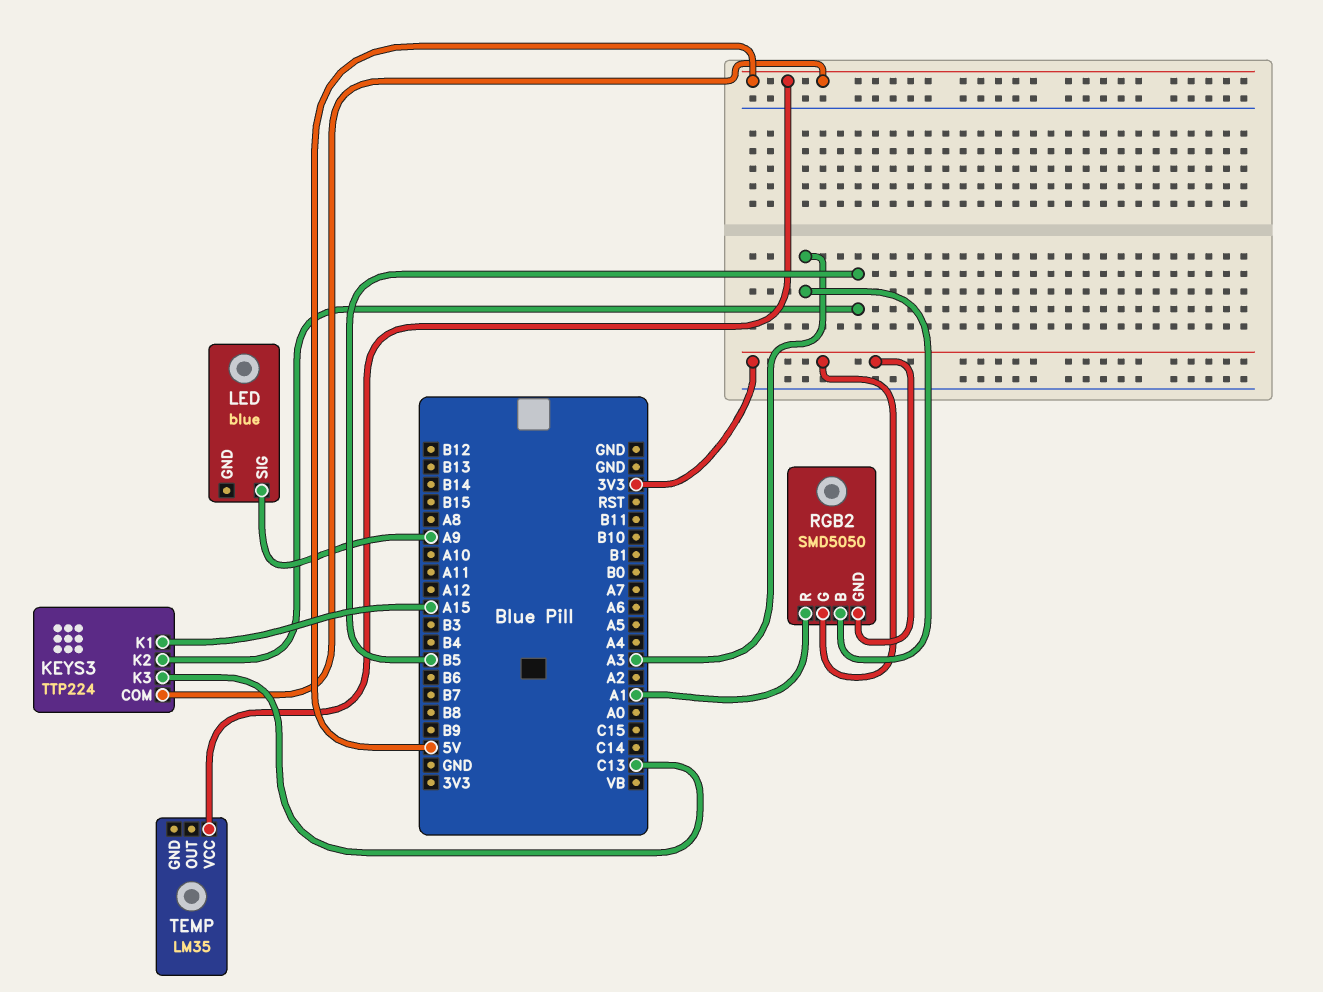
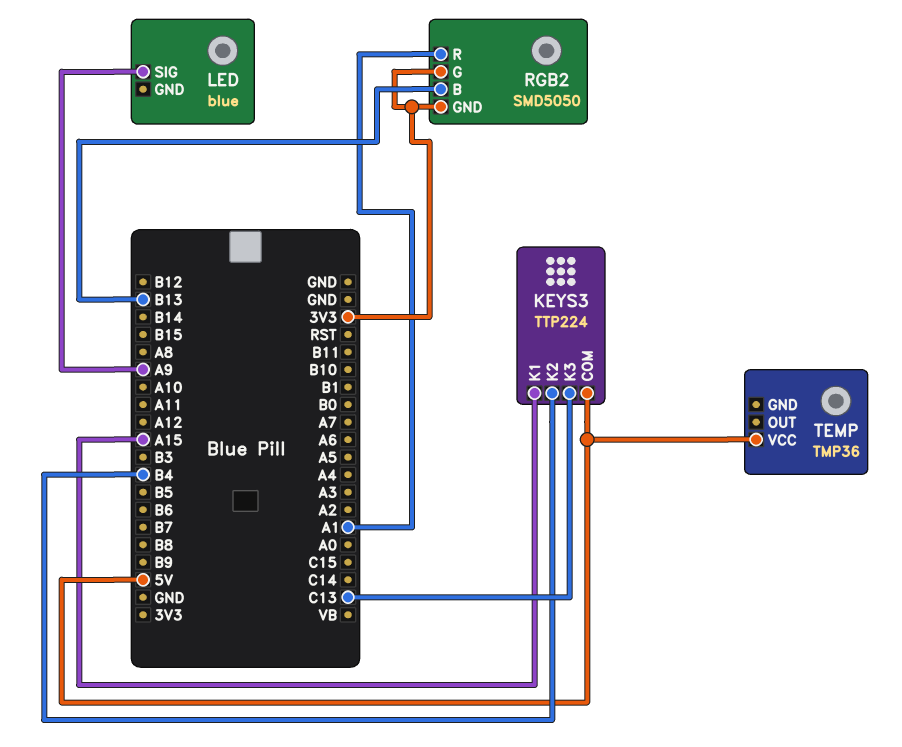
KEYS3 pin K2: B5 -> B4
RGB2 pin B: A3 -> B13
TEMP: LM35 -> TMP36

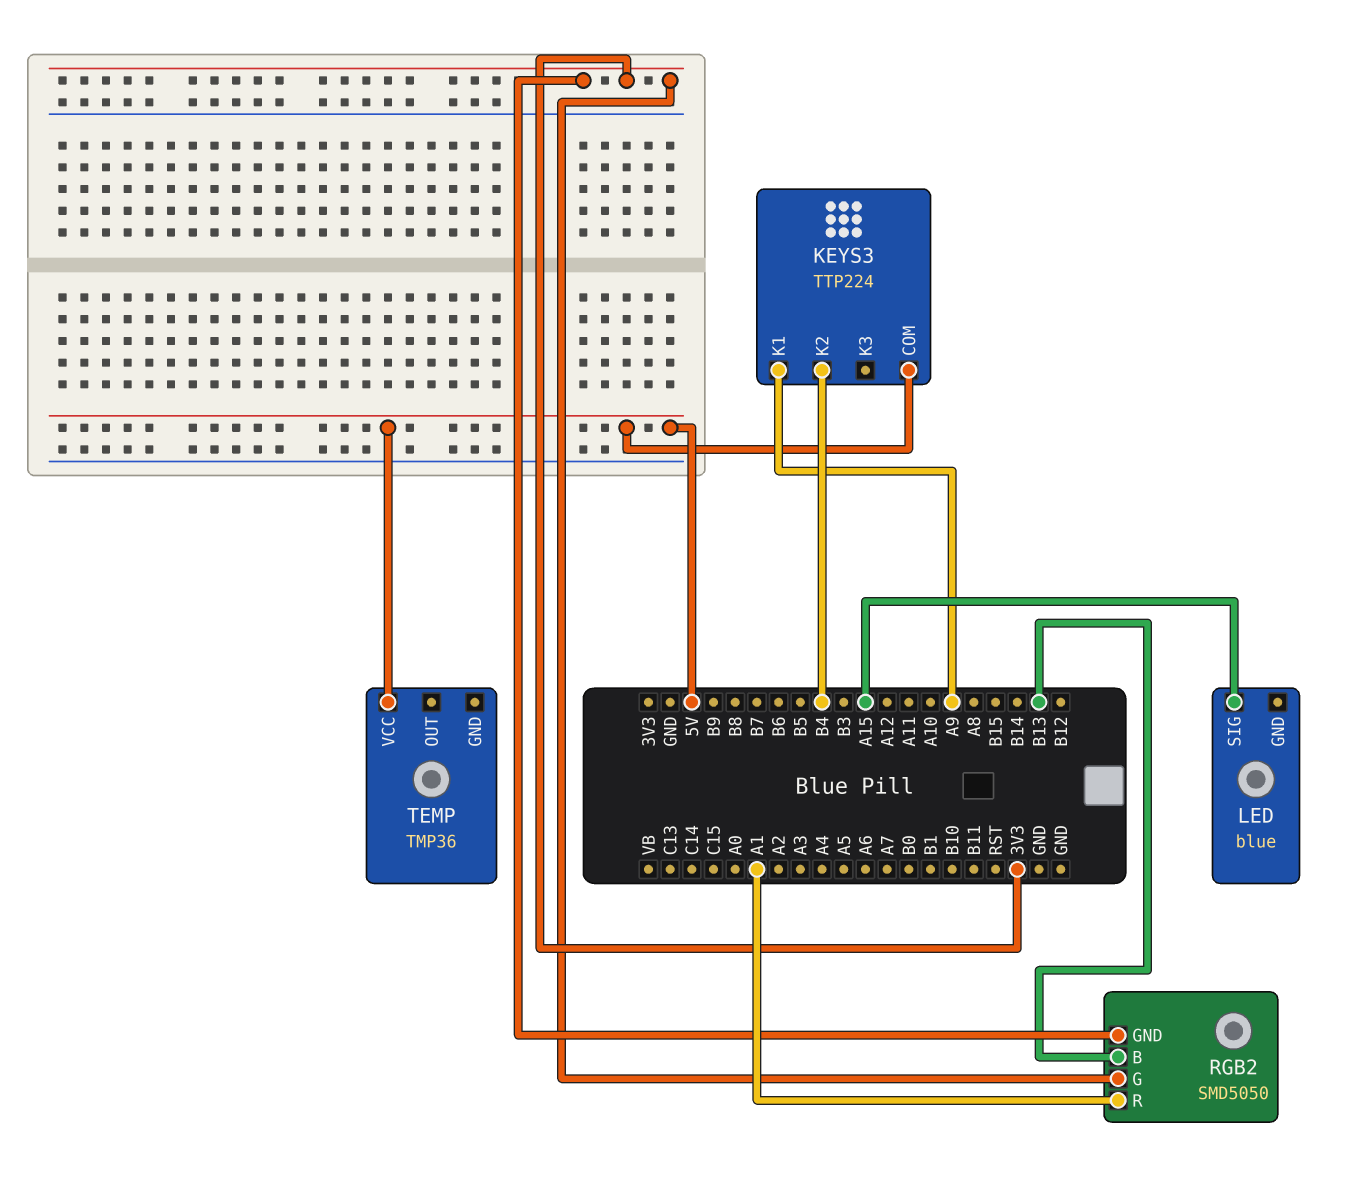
KEYS3 pin K1: A15 -> A9
KEYS3 pin K3: C13 -> none
LED pin SIG: A9 -> A15

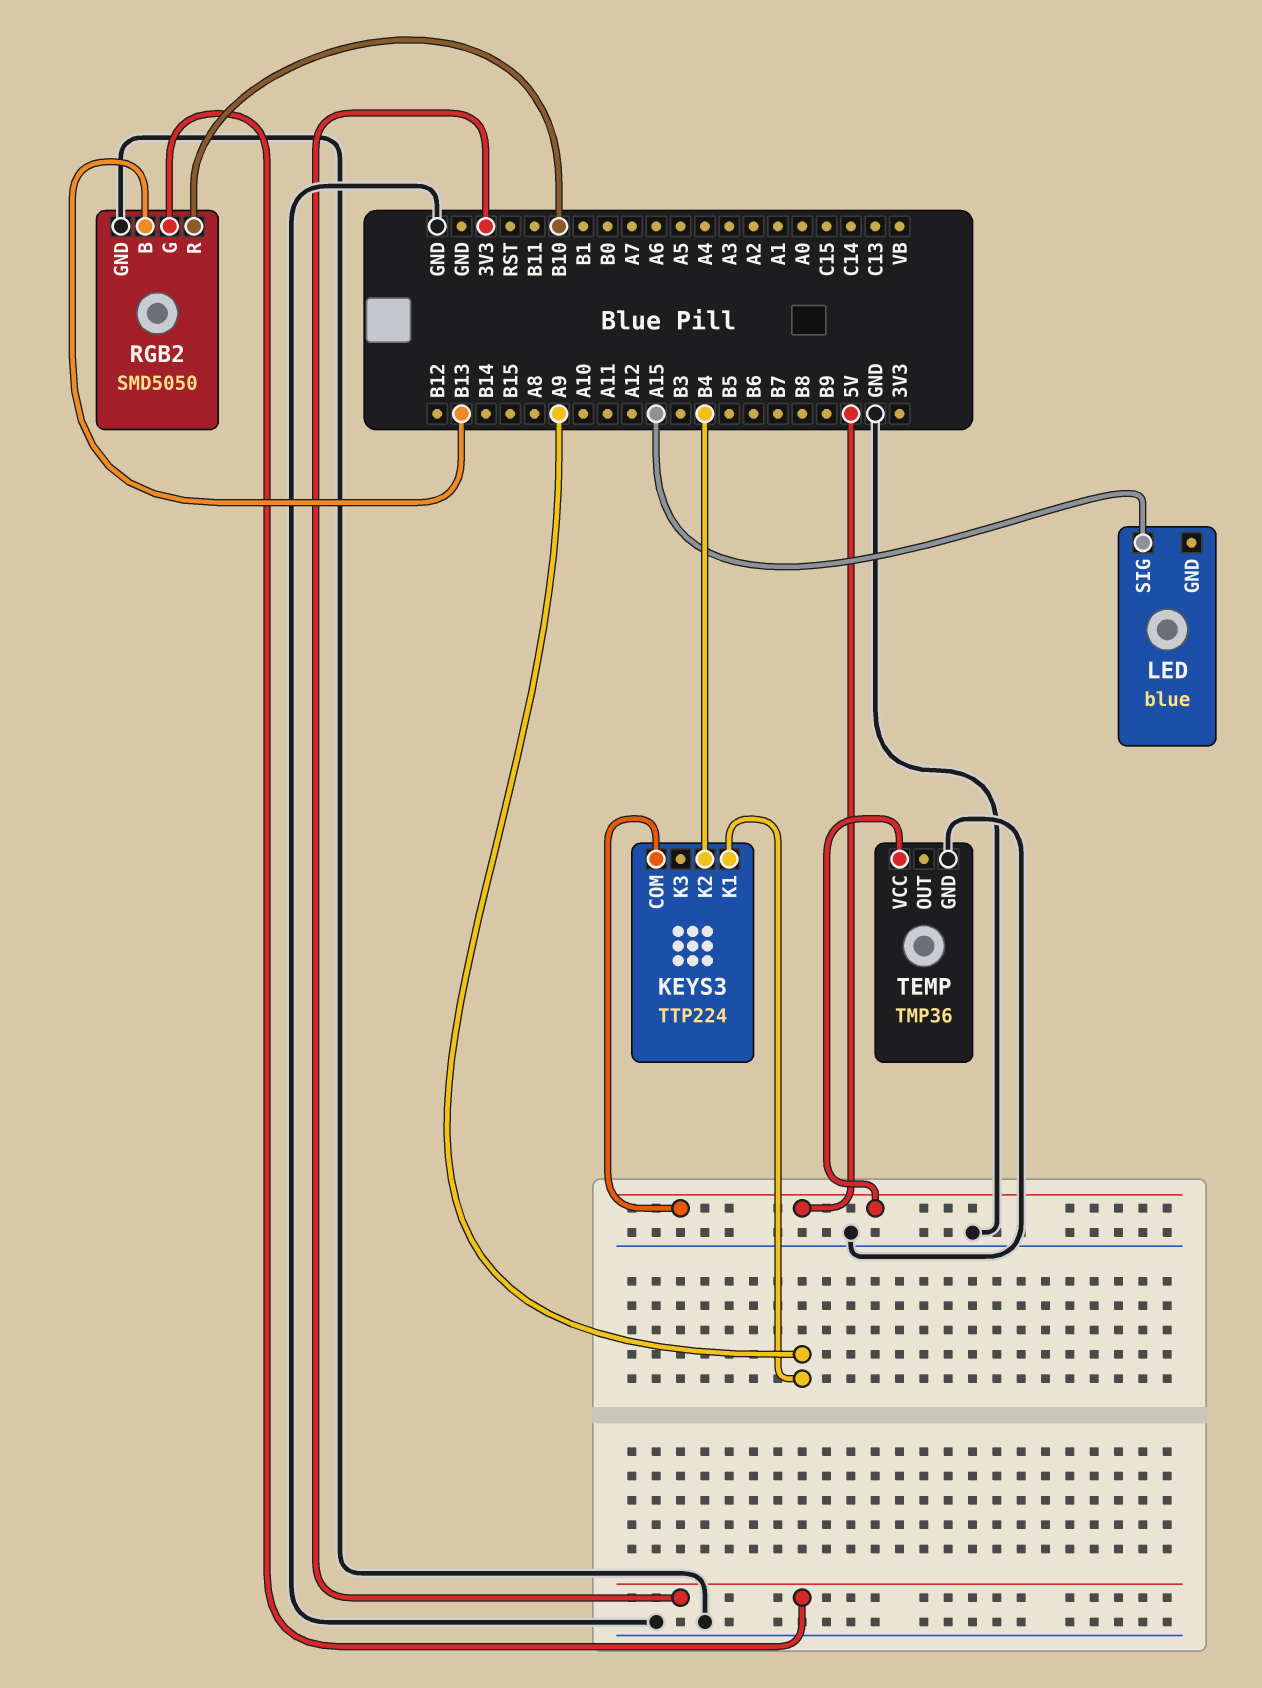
RGB2 pin GND: 3V3 -> GND
RGB2 pin R: A1 -> B10
TEMP pin GND: none -> GND

